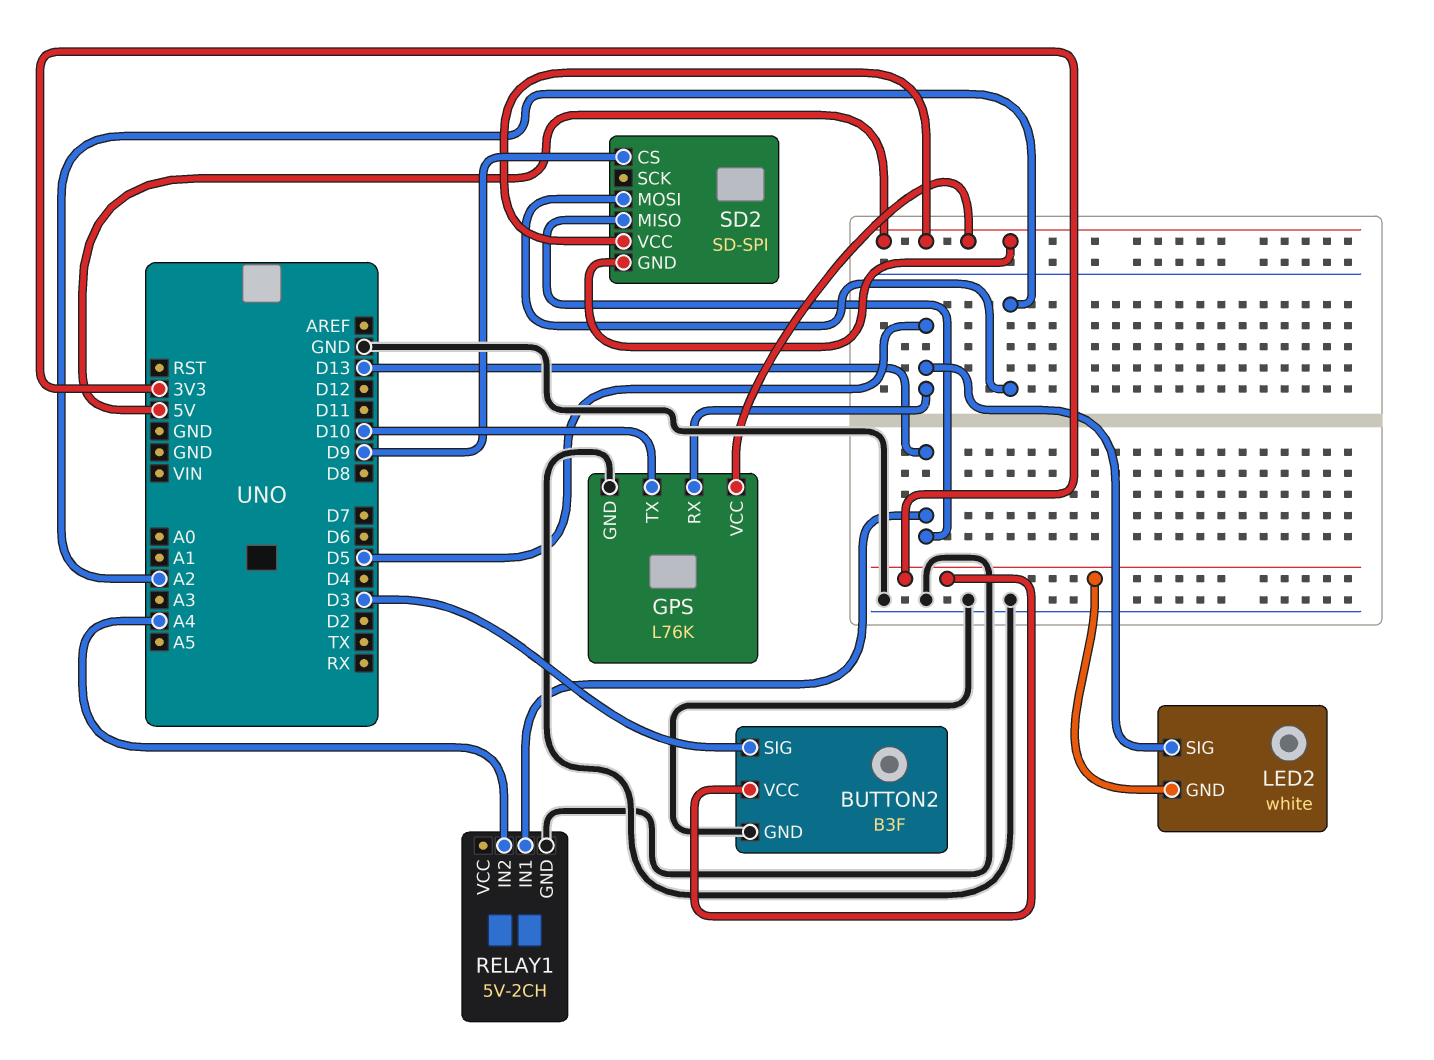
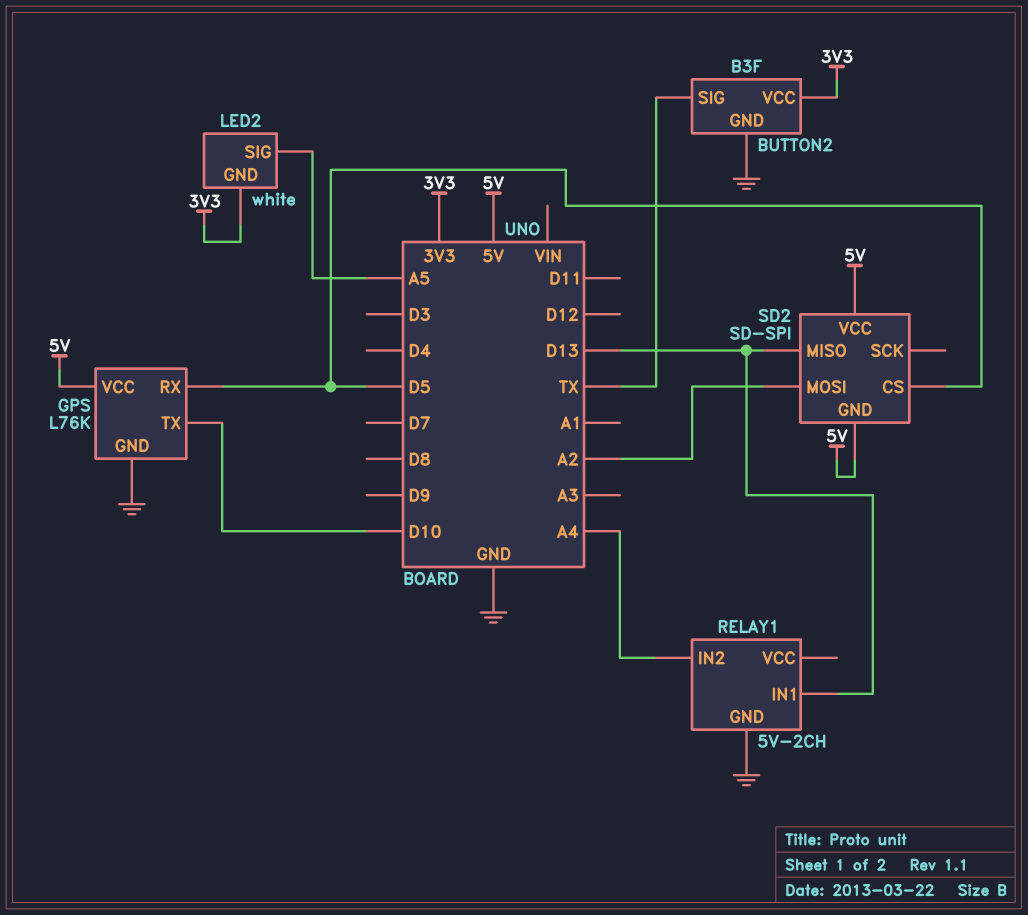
BUTTON2 pin SIG: D3 -> TX
LED2 pin SIG: D5 -> A5
SD2 pin CS: D9 -> D5

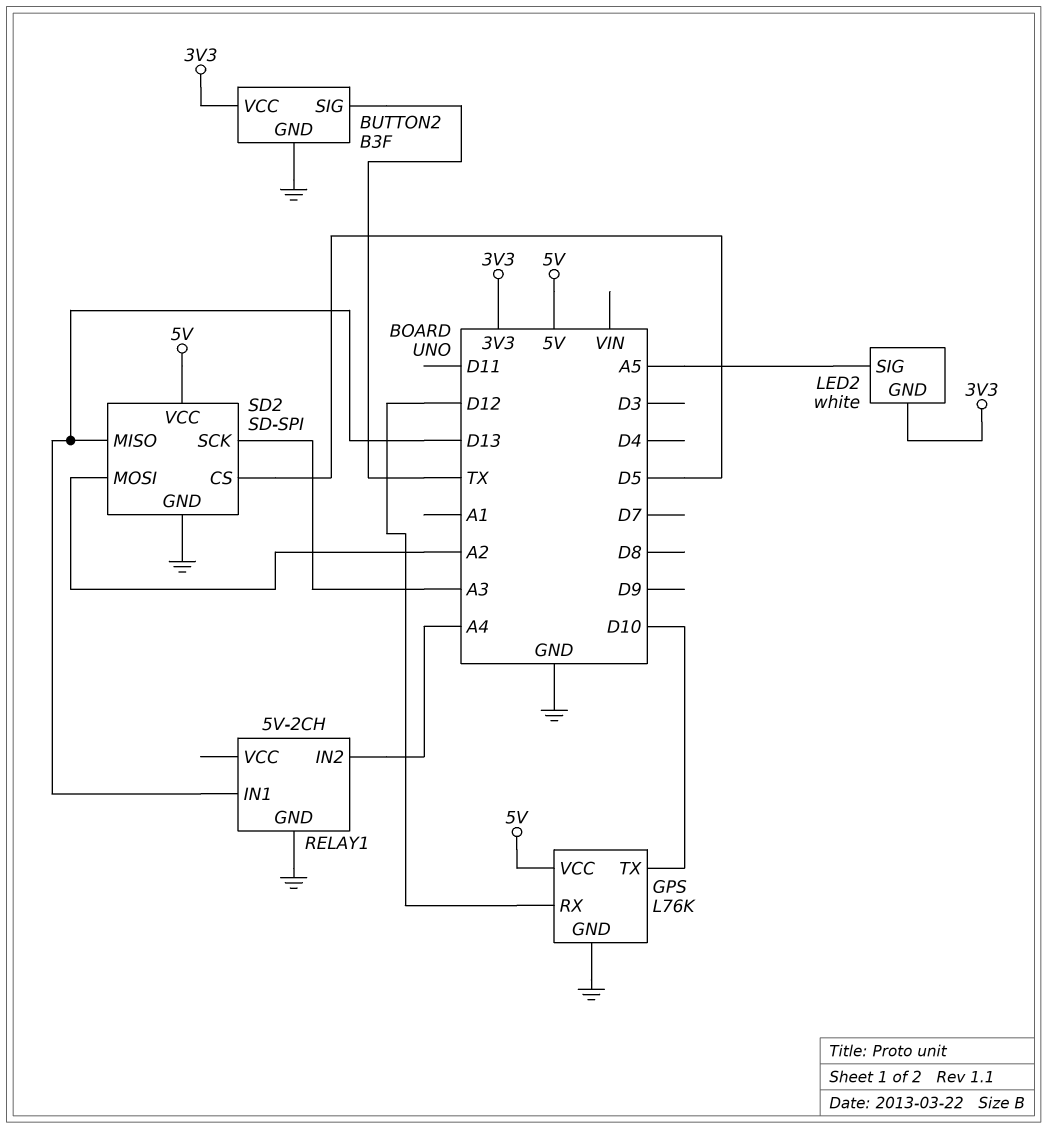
GPS pin RX: D5 -> D12
SD2 pin GND: 5V -> GND
SD2 pin SCK: none -> A3

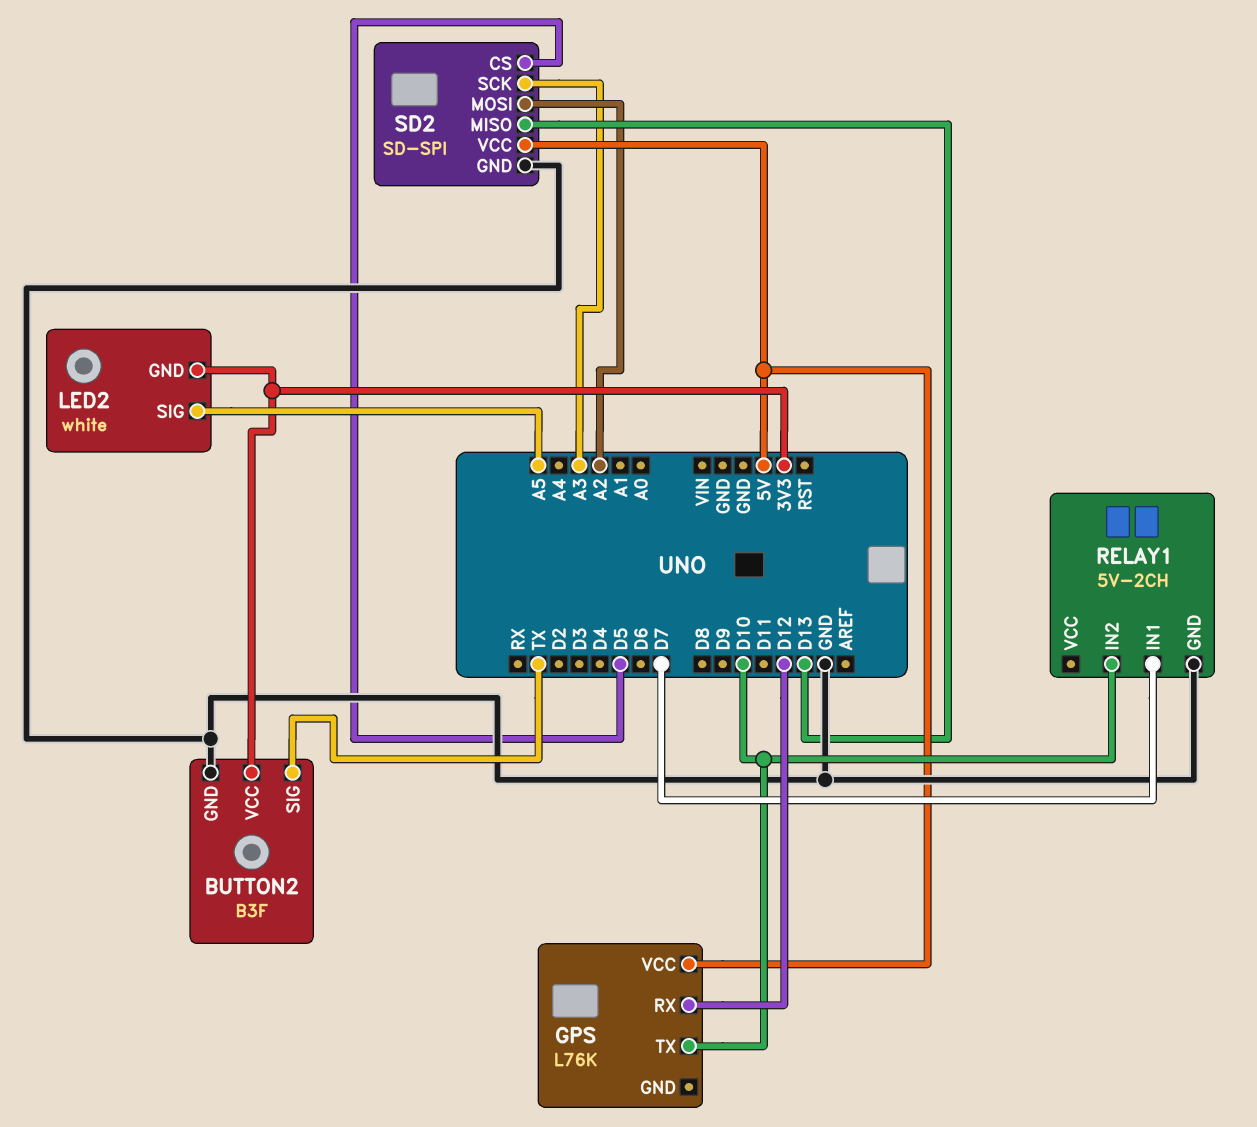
GPS pin GND: GND -> none
RELAY1 pin IN1: D13 -> D7
RELAY1 pin IN2: A4 -> D10

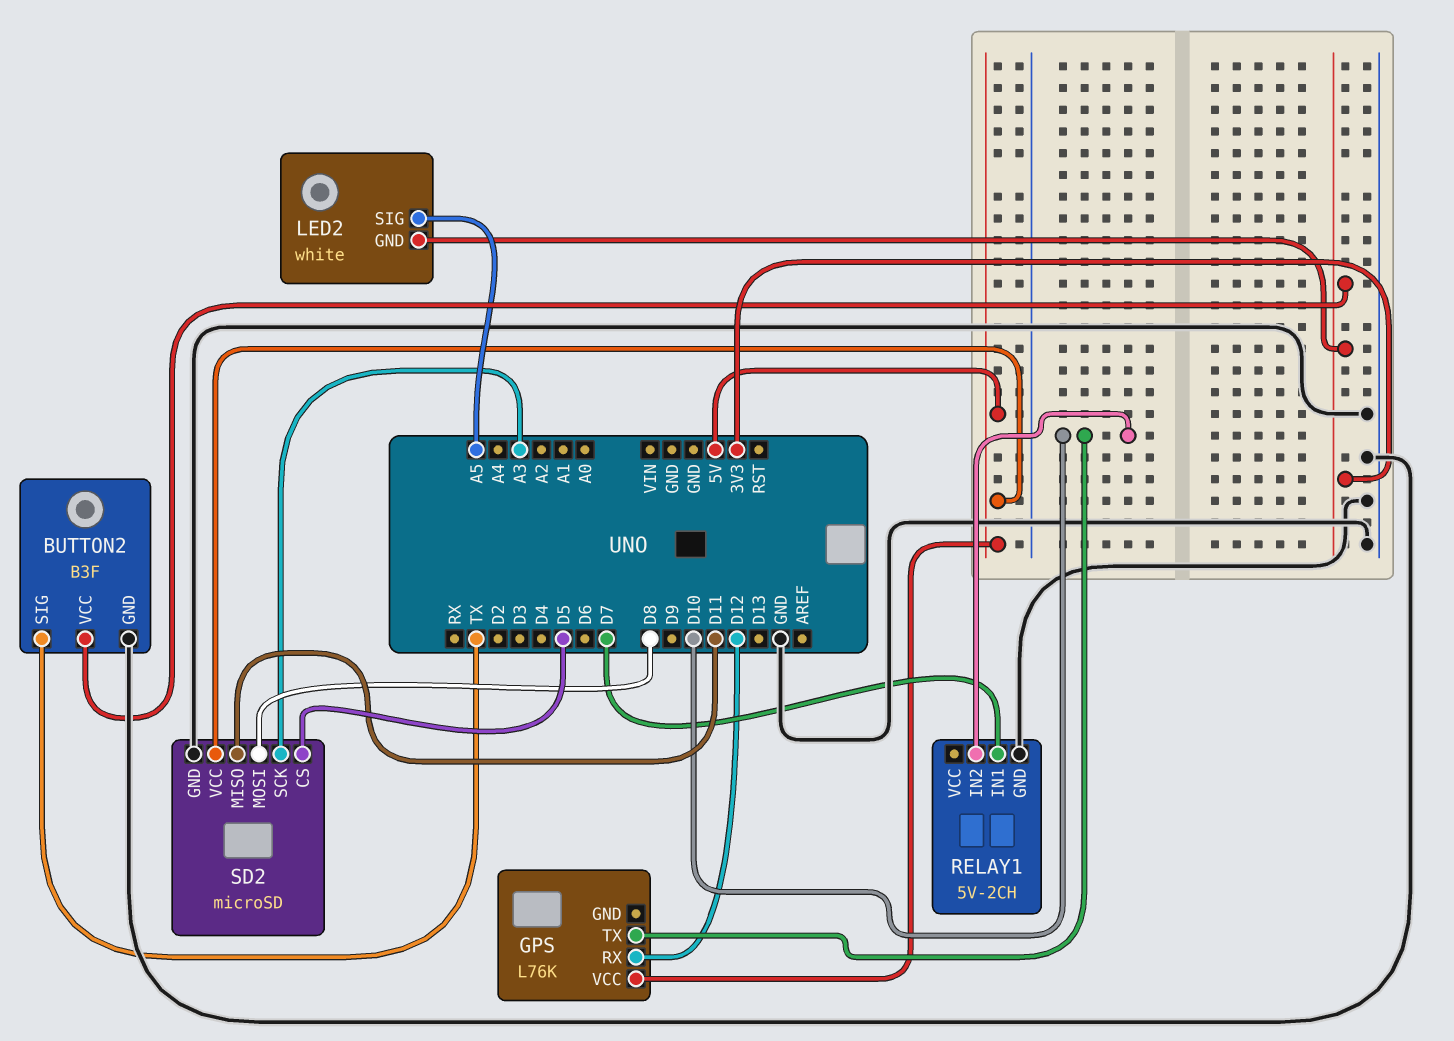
SD2: SD-SPI -> microSD
SD2 pin MISO: D13 -> D11
SD2 pin MOSI: A2 -> D8

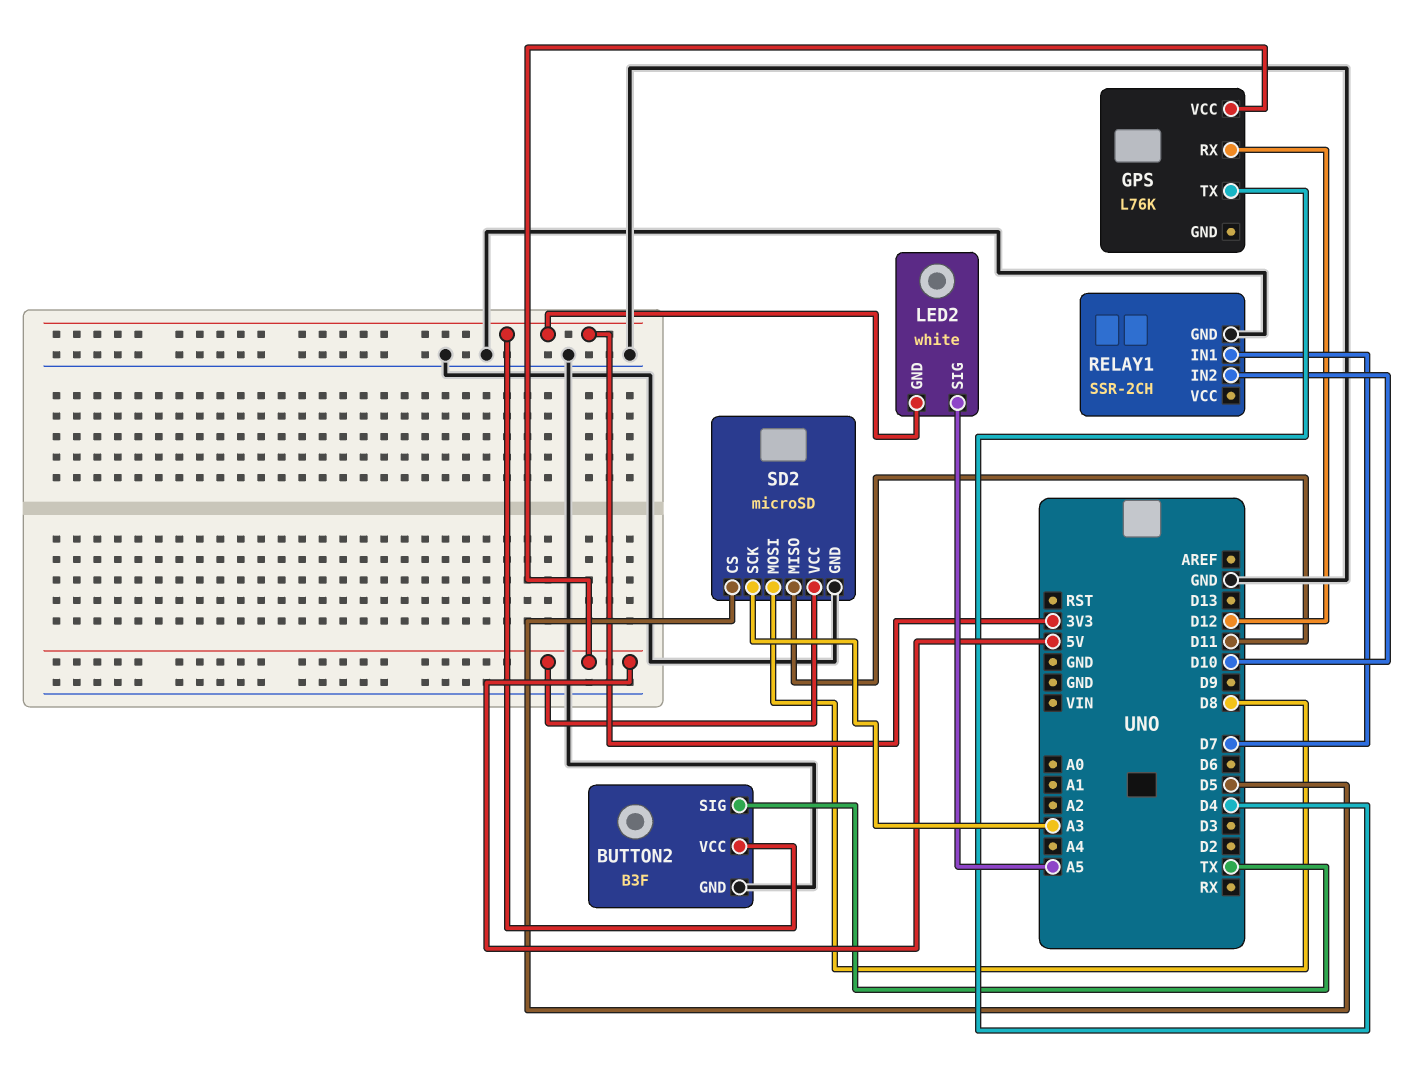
GPS pin TX: D10 -> D4
RELAY1: 5V-2CH -> SSR-2CH

